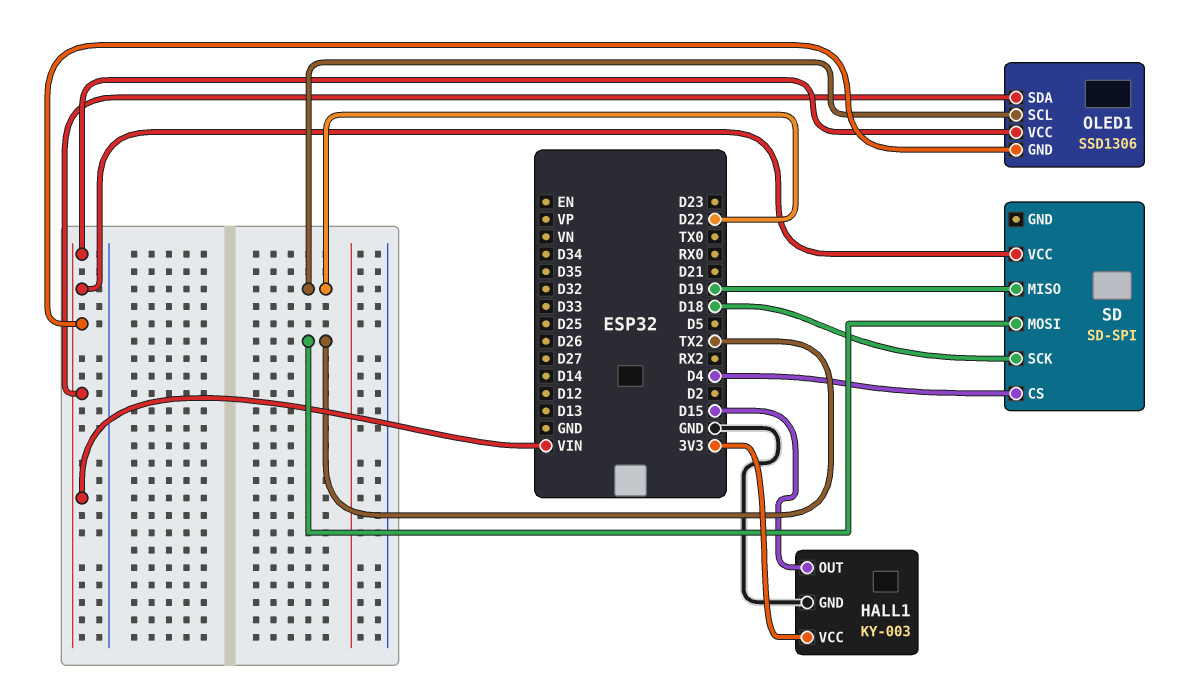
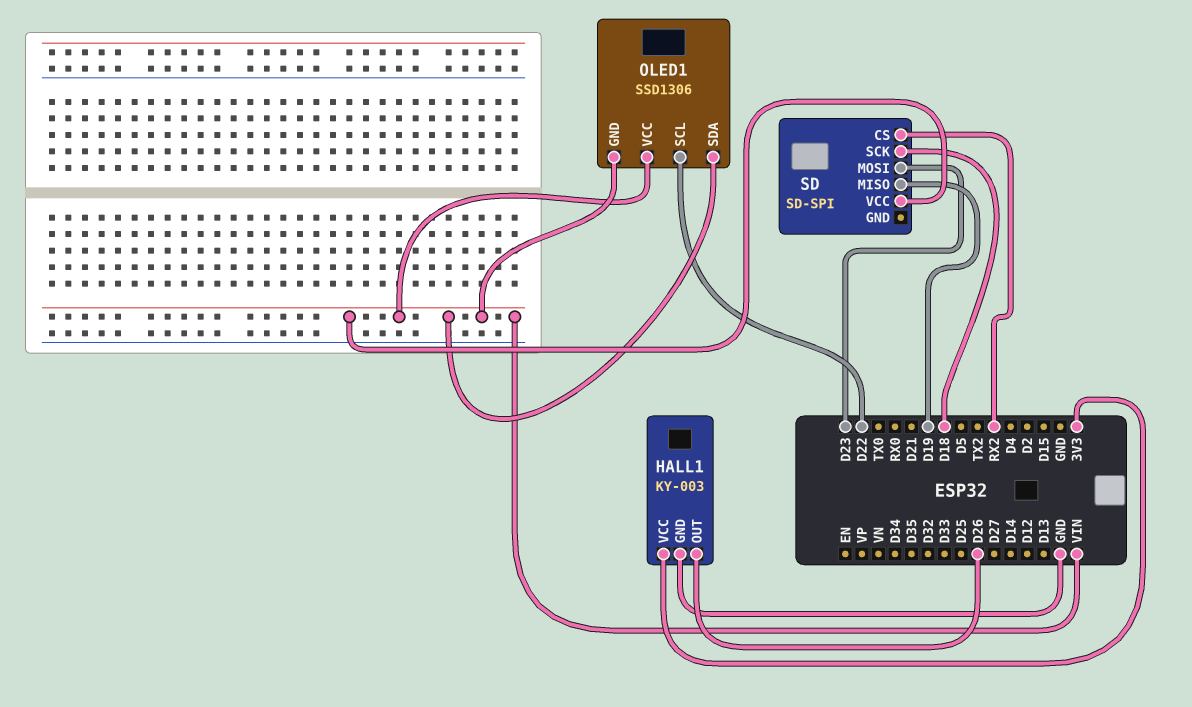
HALL1 pin OUT: D15 -> D26
SD pin CS: D4 -> RX2
SD pin MOSI: TX2 -> D23

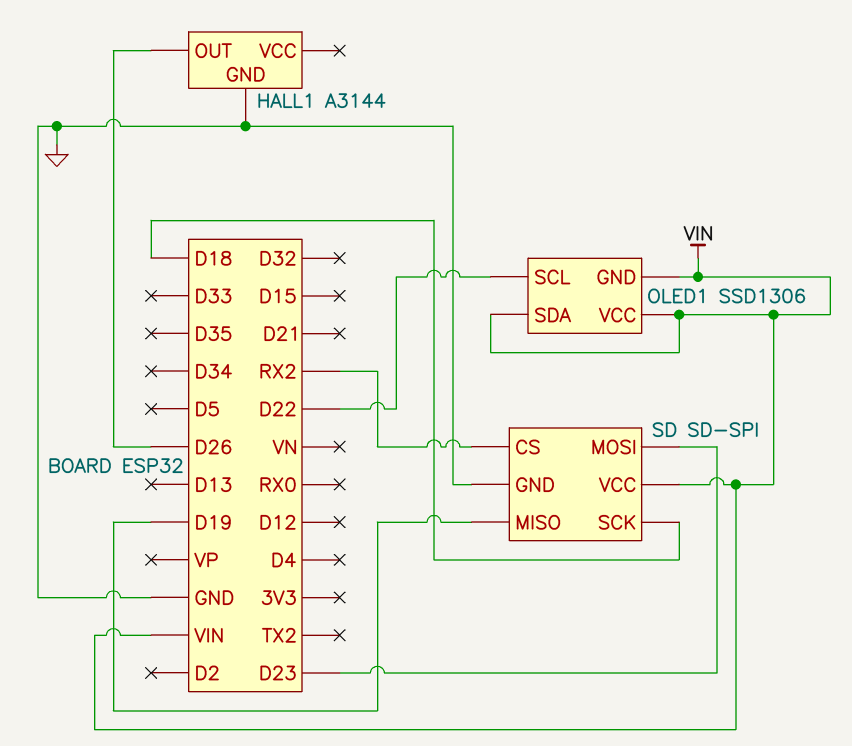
HALL1: KY-003 -> A3144
HALL1 pin VCC: 3V3 -> none
SD pin GND: none -> GND

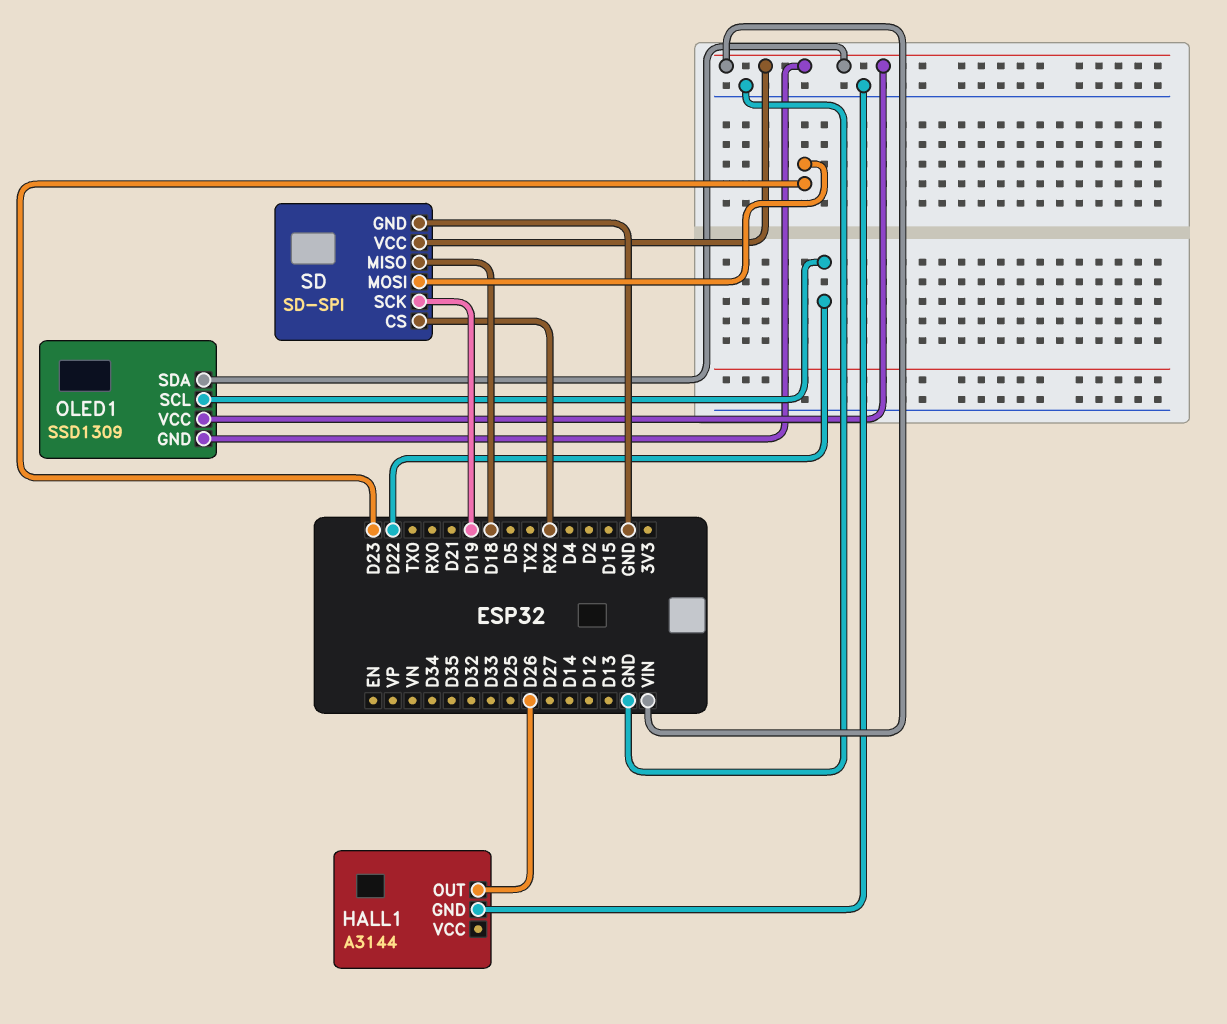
OLED1: SSD1306 -> SSD1309
SD pin MISO: D19 -> D18
SD pin SCK: D18 -> D19

